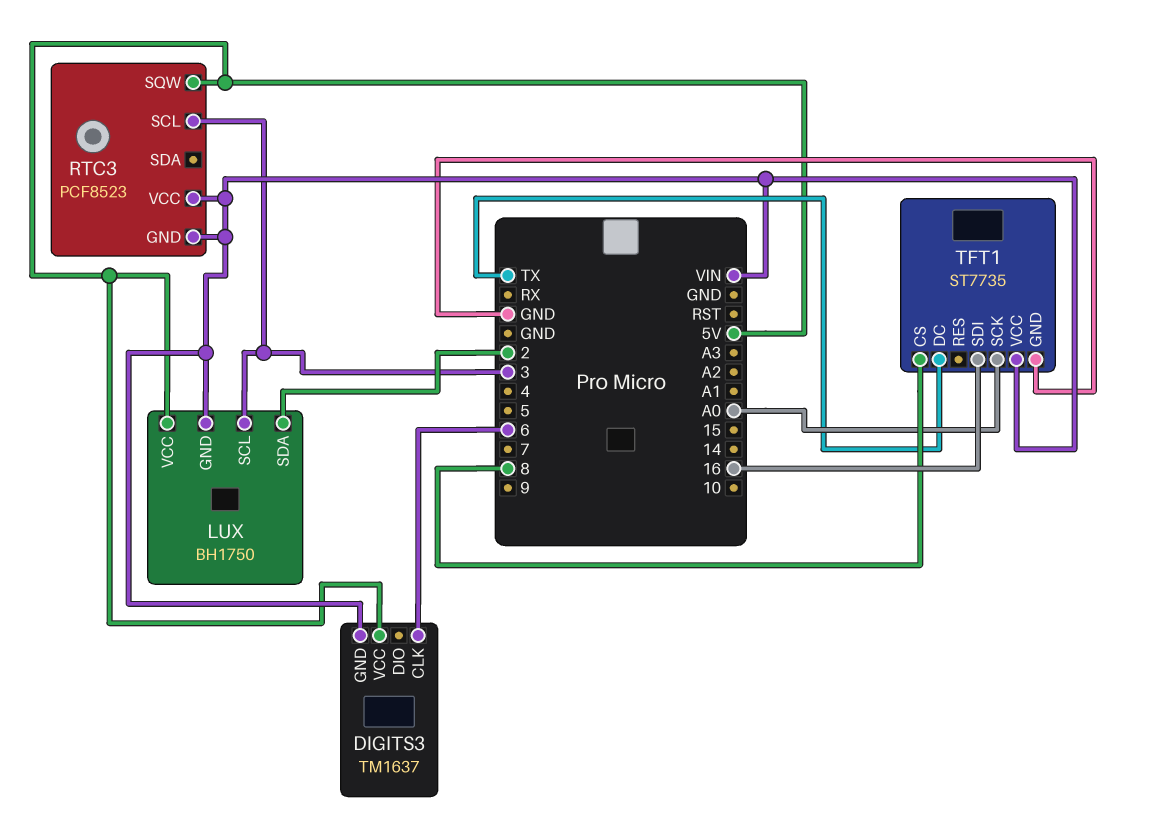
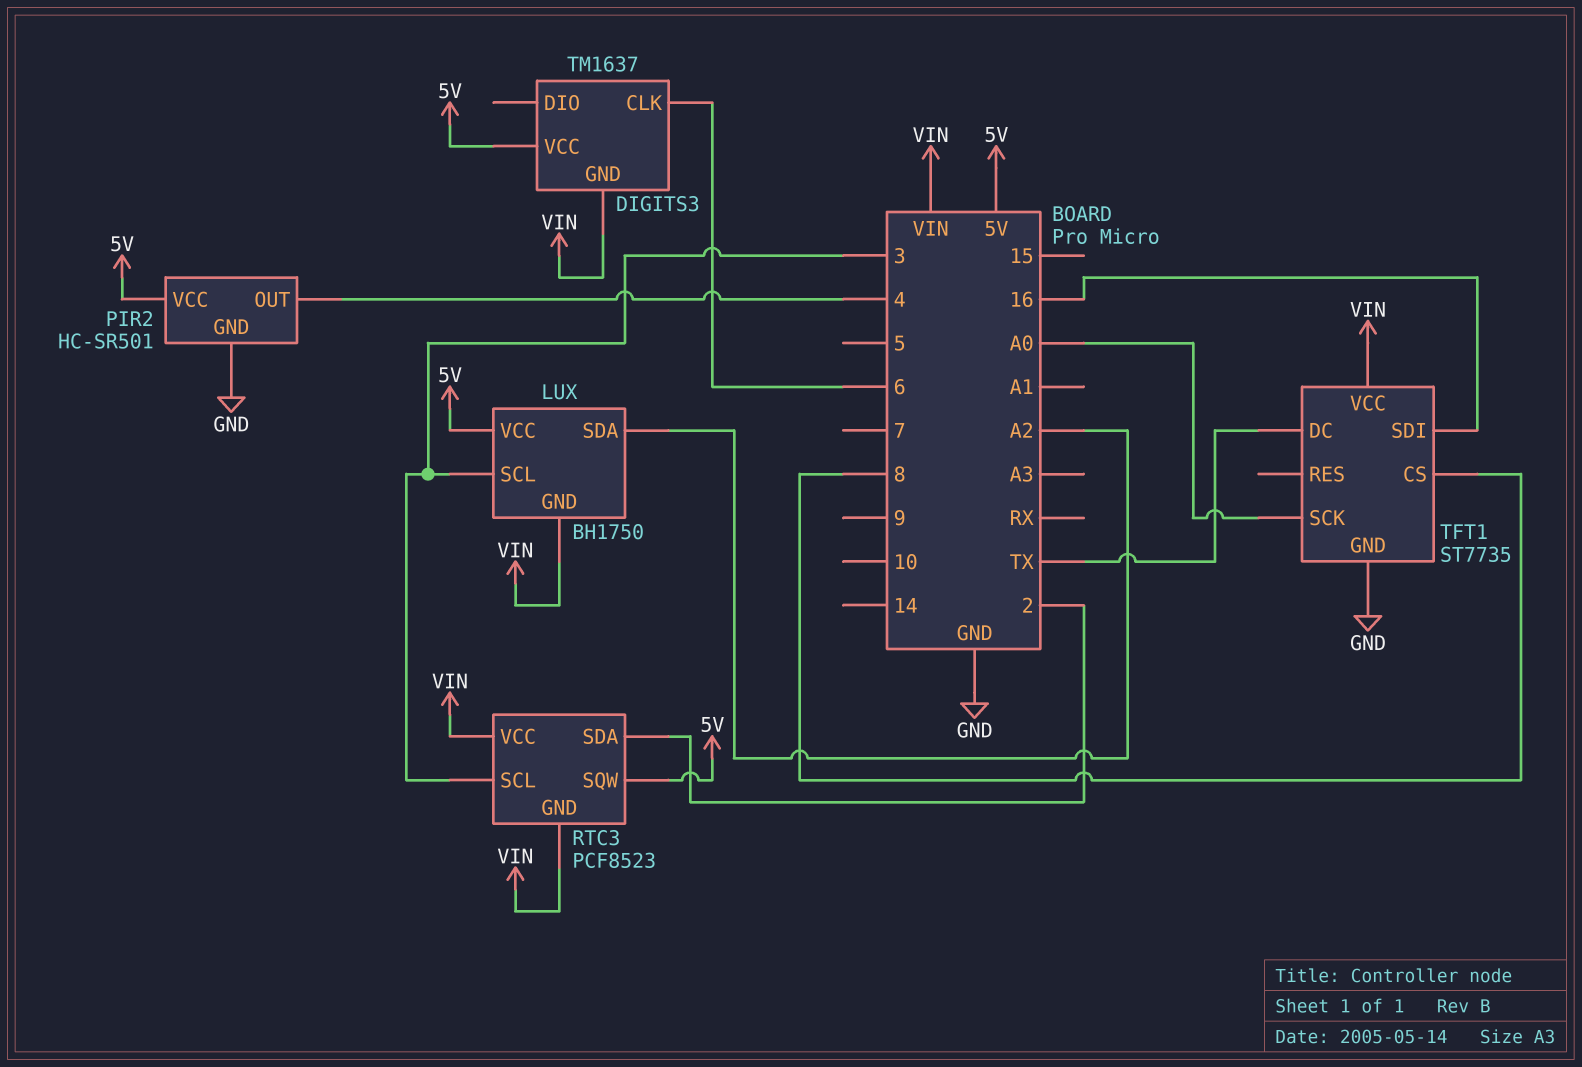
LUX pin SDA: 2 -> A2
PIR2: none -> HC-SR501
PIR2 pin GND: none -> GND
PIR2 pin OUT: none -> 4
PIR2 pin VCC: none -> 5V
RTC3 pin SDA: none -> 2

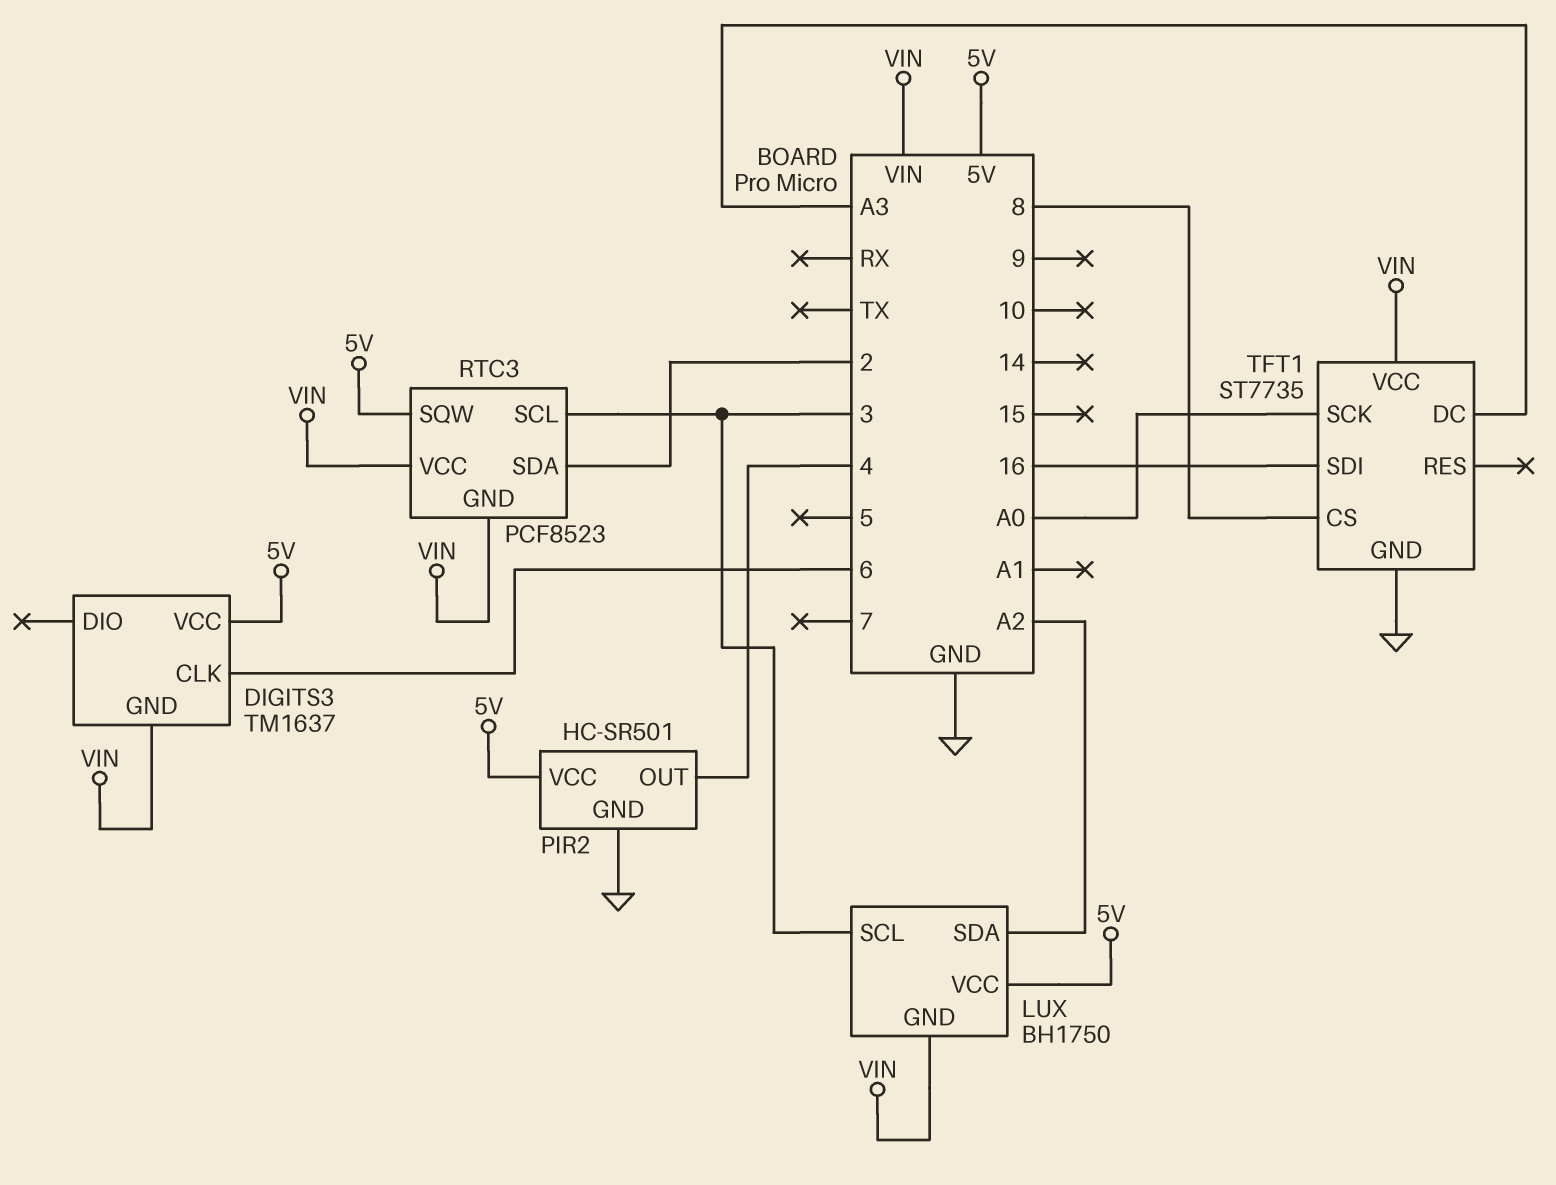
TFT1 pin DC: TX -> A3

